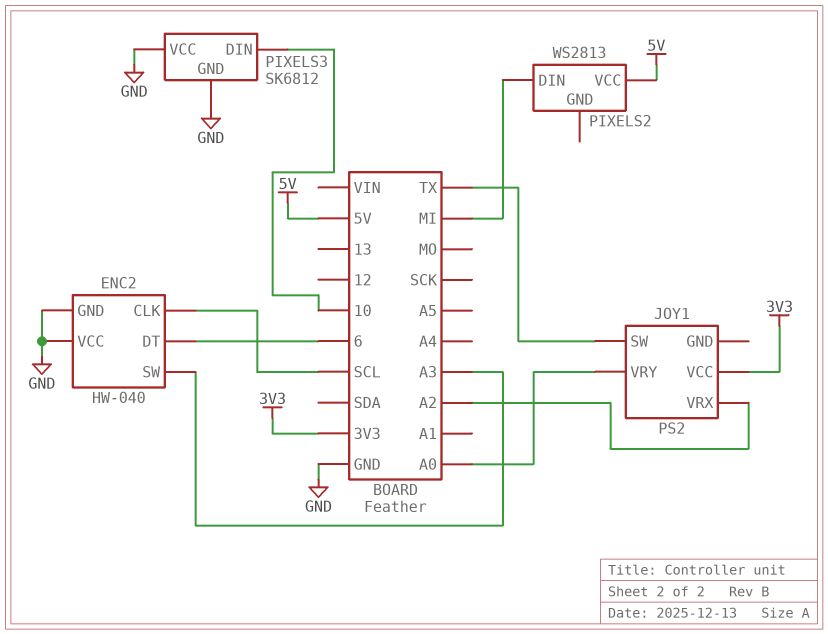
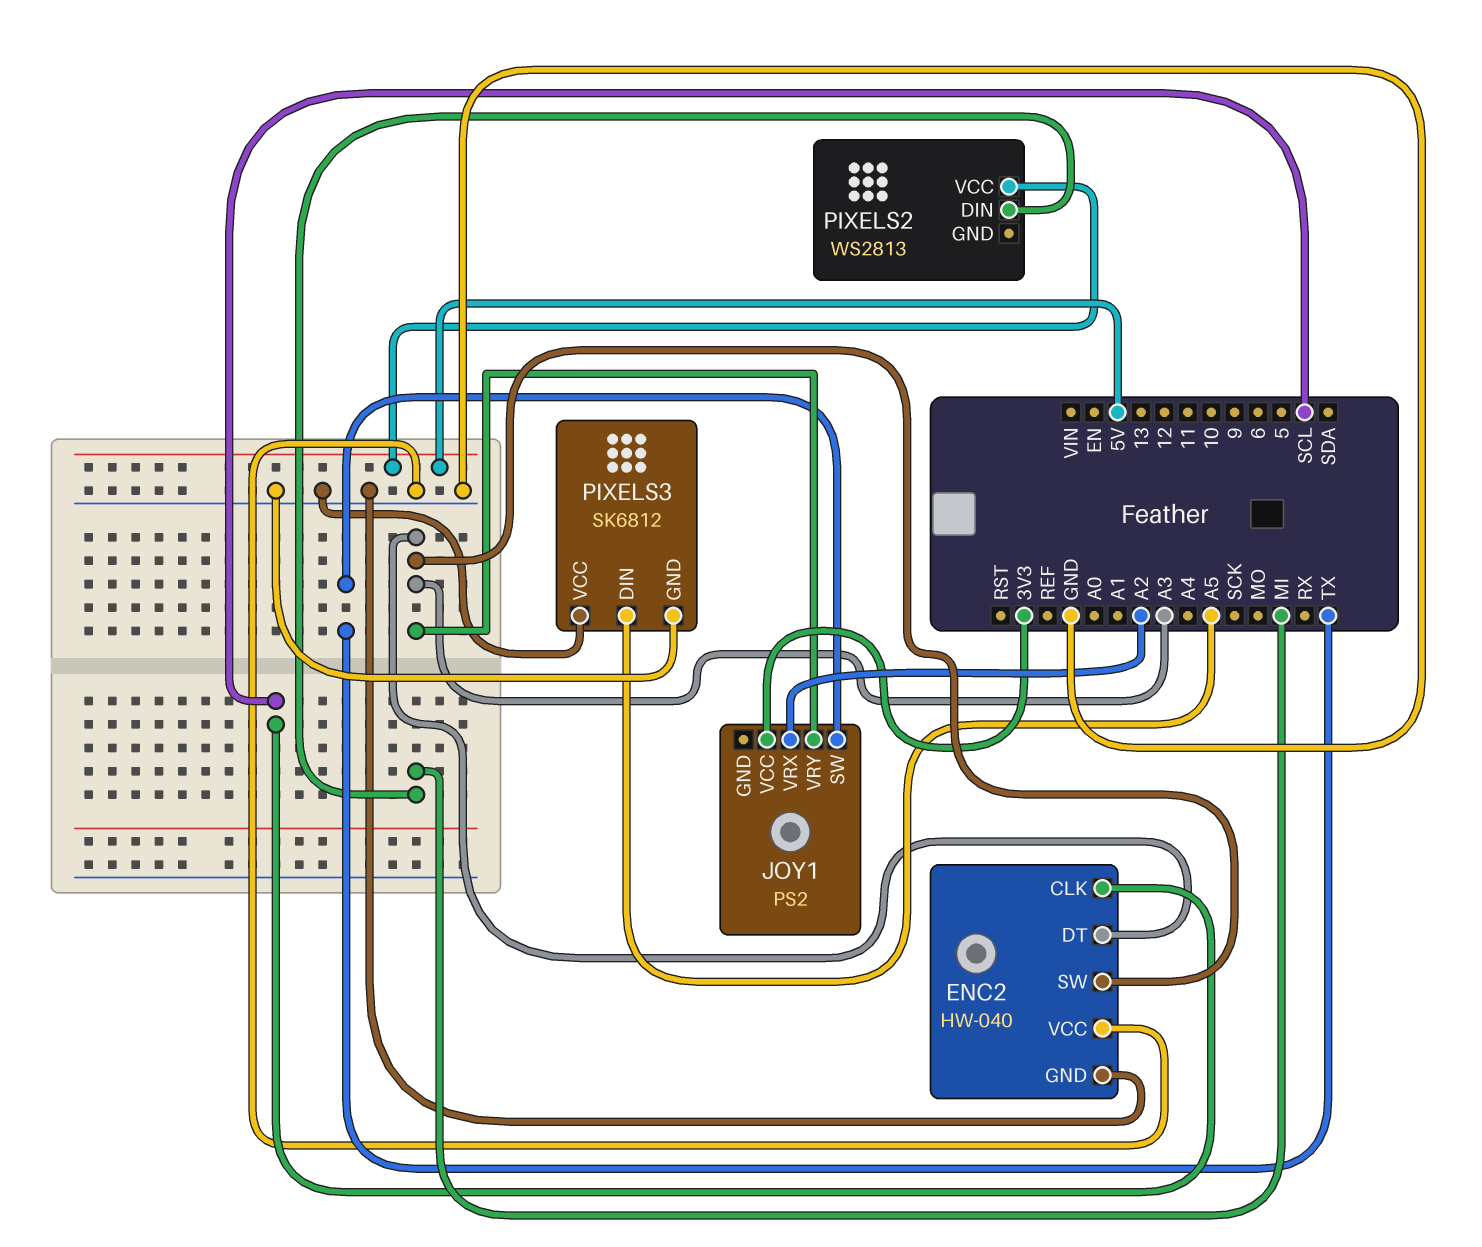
ENC2 pin DT: 6 -> A3
JOY1 pin VRY: A0 -> A3
PIXELS3 pin DIN: 10 -> A5

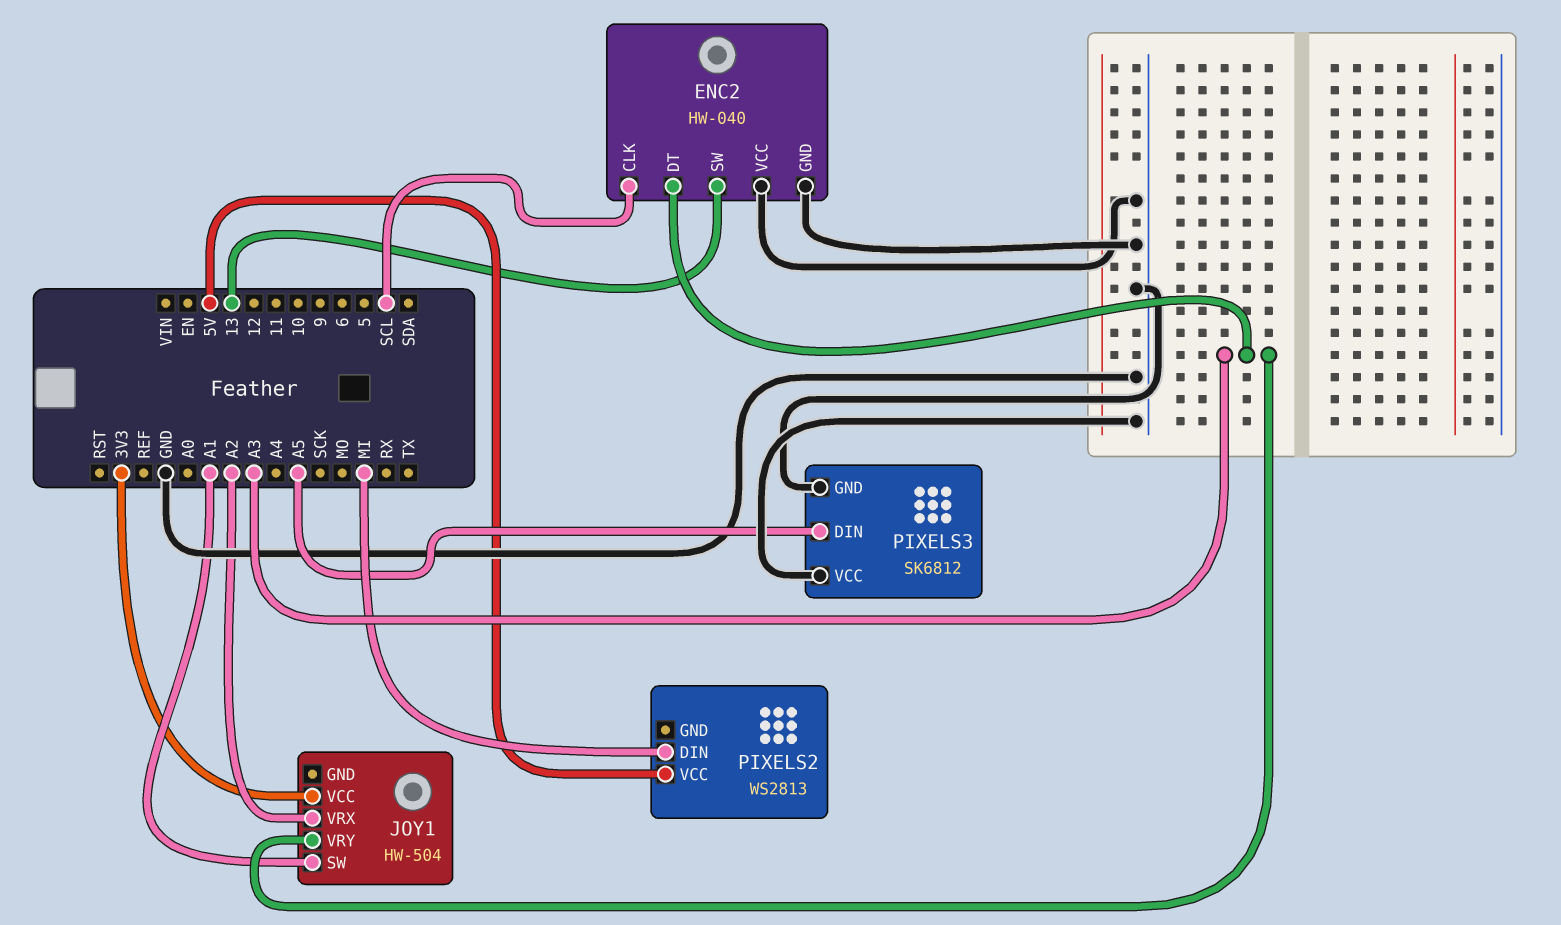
ENC2 pin SW: A3 -> 13
JOY1: PS2 -> HW-504
JOY1 pin SW: TX -> A1

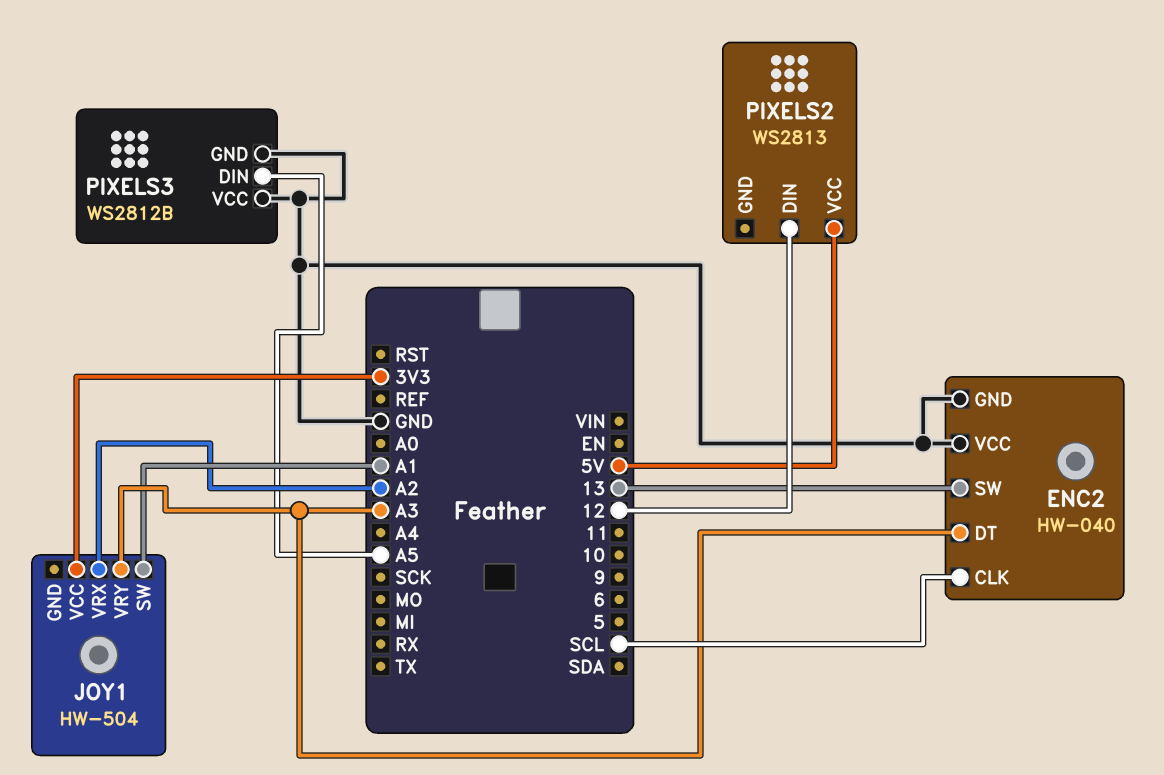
PIXELS2 pin DIN: MI -> 12
PIXELS3: SK6812 -> WS2812B

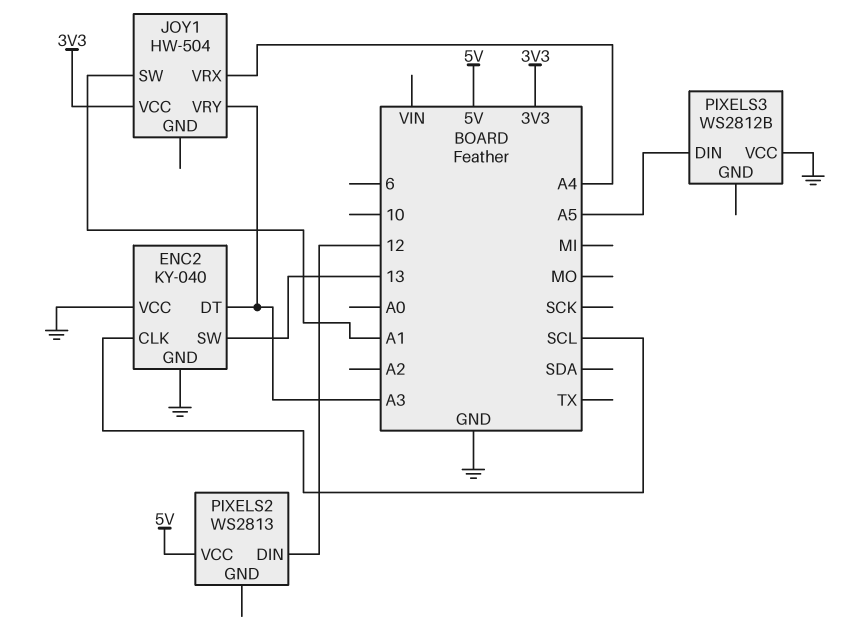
ENC2: HW-040 -> KY-040
JOY1 pin VRX: A2 -> A4
PIXELS3 pin GND: GND -> none

